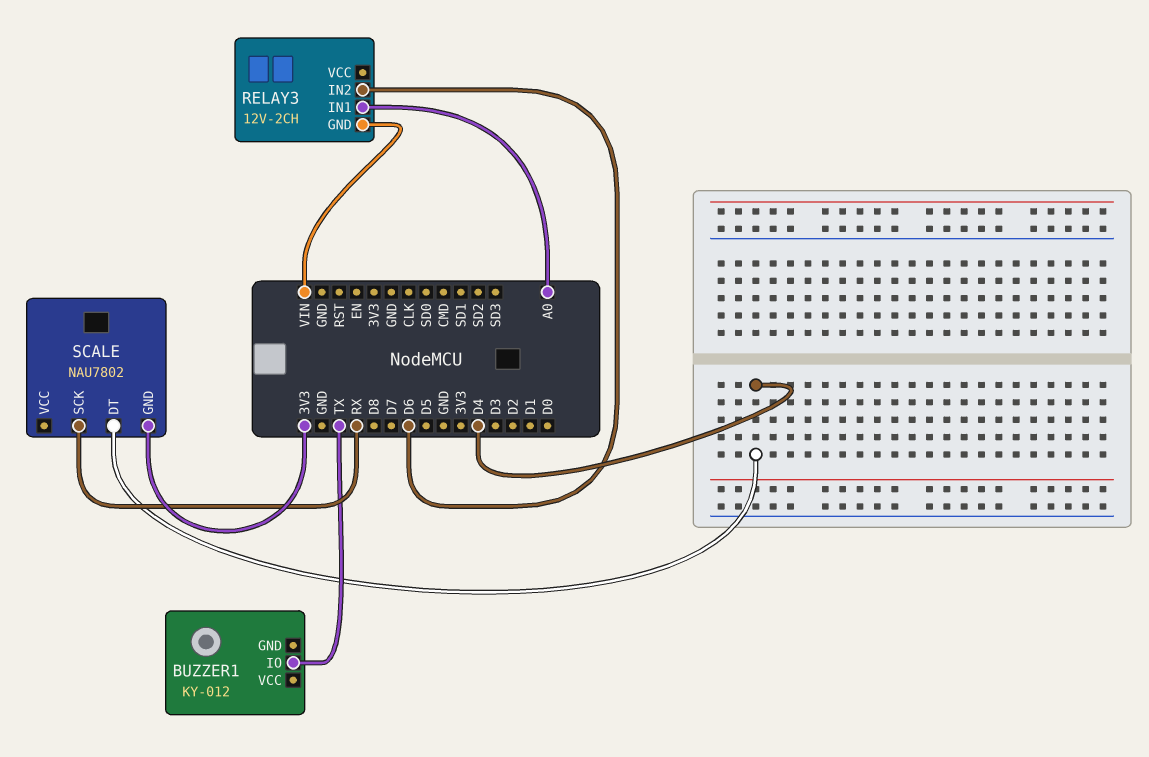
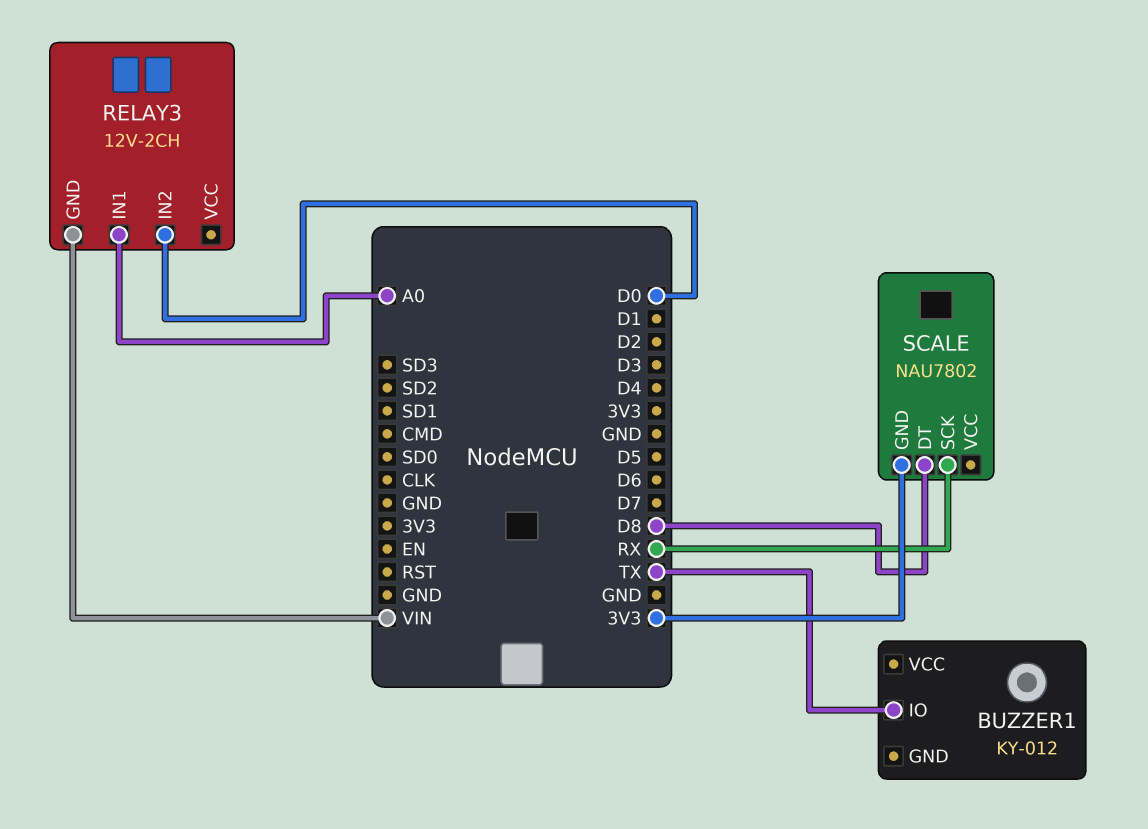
RELAY3 pin IN2: D6 -> D0
SCALE pin DT: D4 -> D8

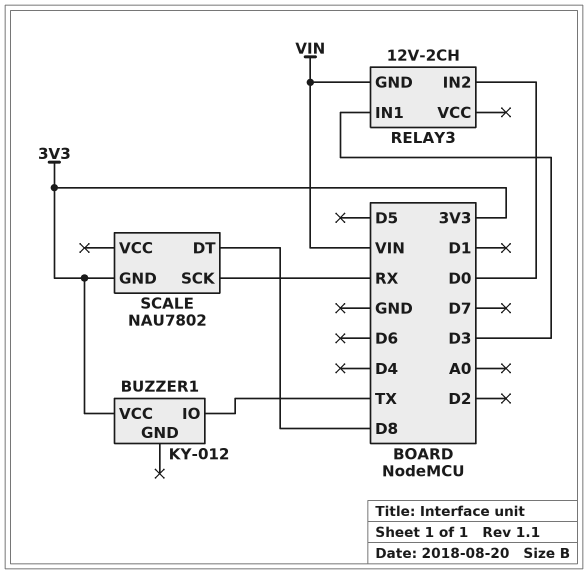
BUZZER1 pin VCC: none -> 3V3
RELAY3 pin IN1: A0 -> D3

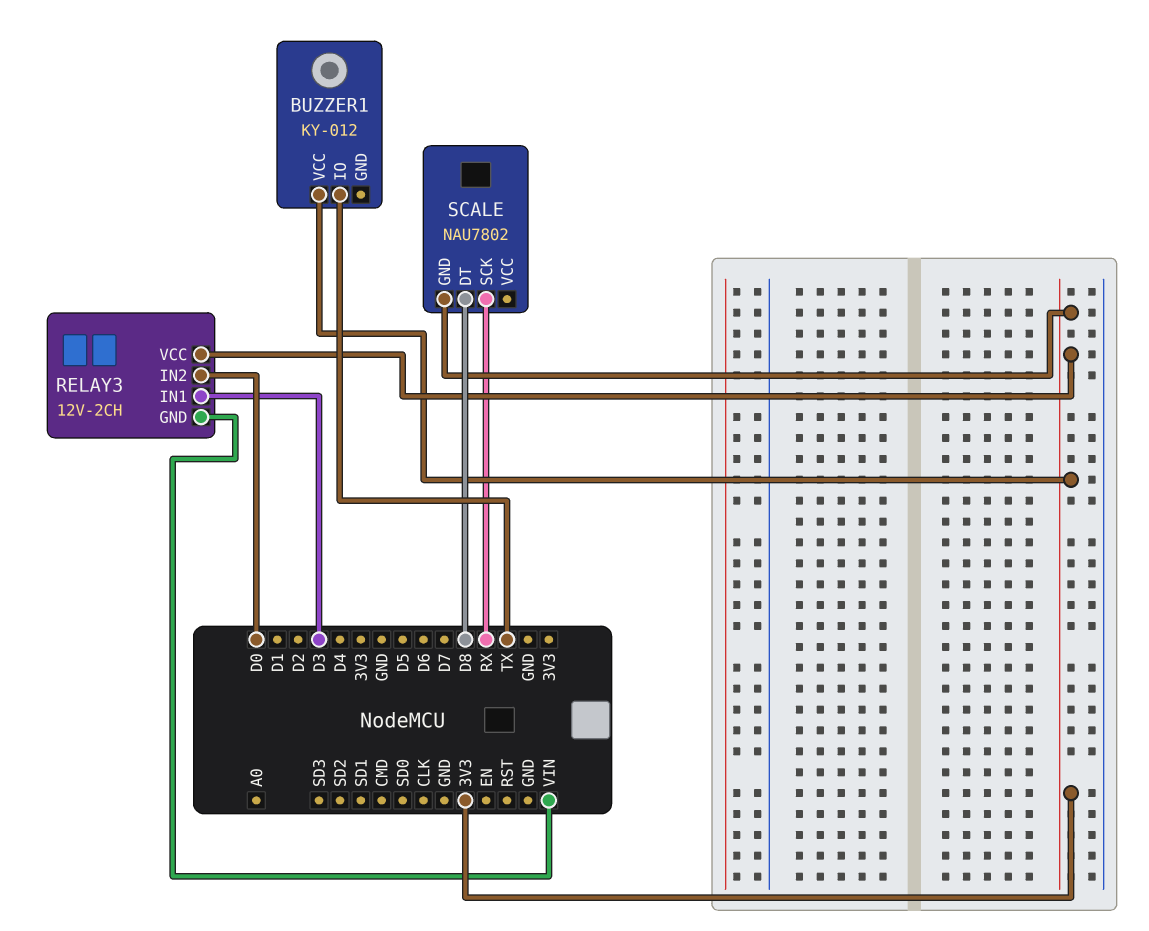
RELAY3 pin VCC: none -> 3V3

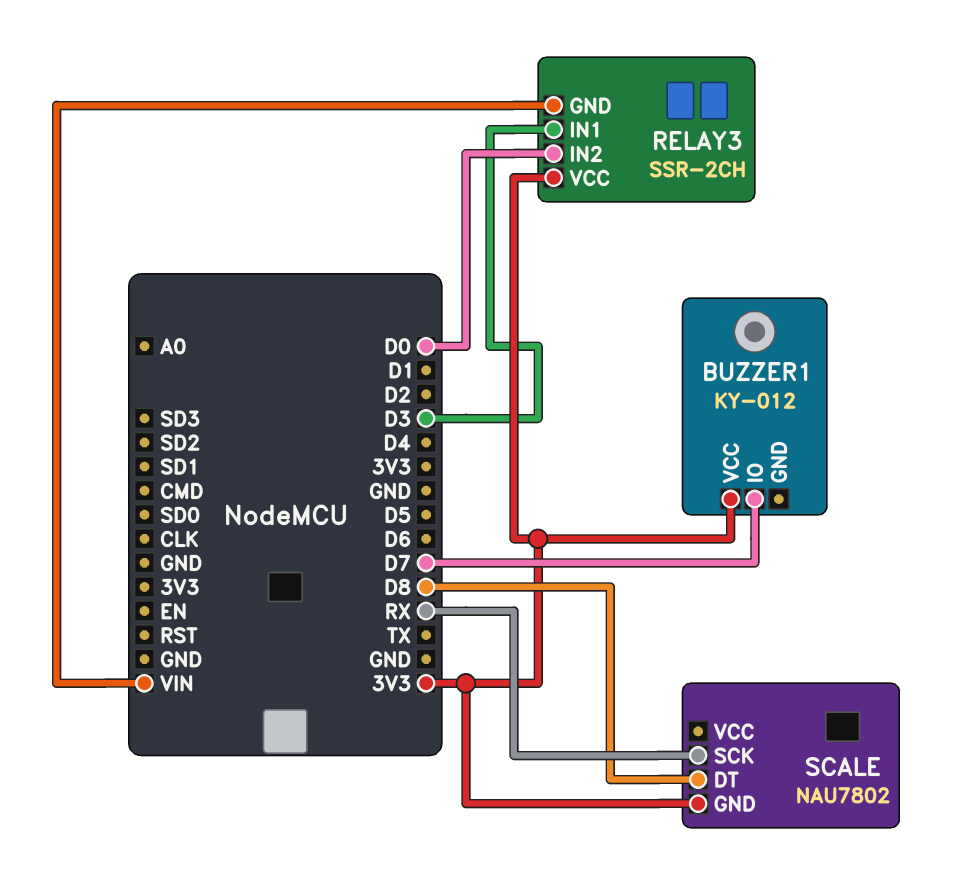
BUZZER1 pin IO: TX -> D7
RELAY3: 12V-2CH -> SSR-2CH

